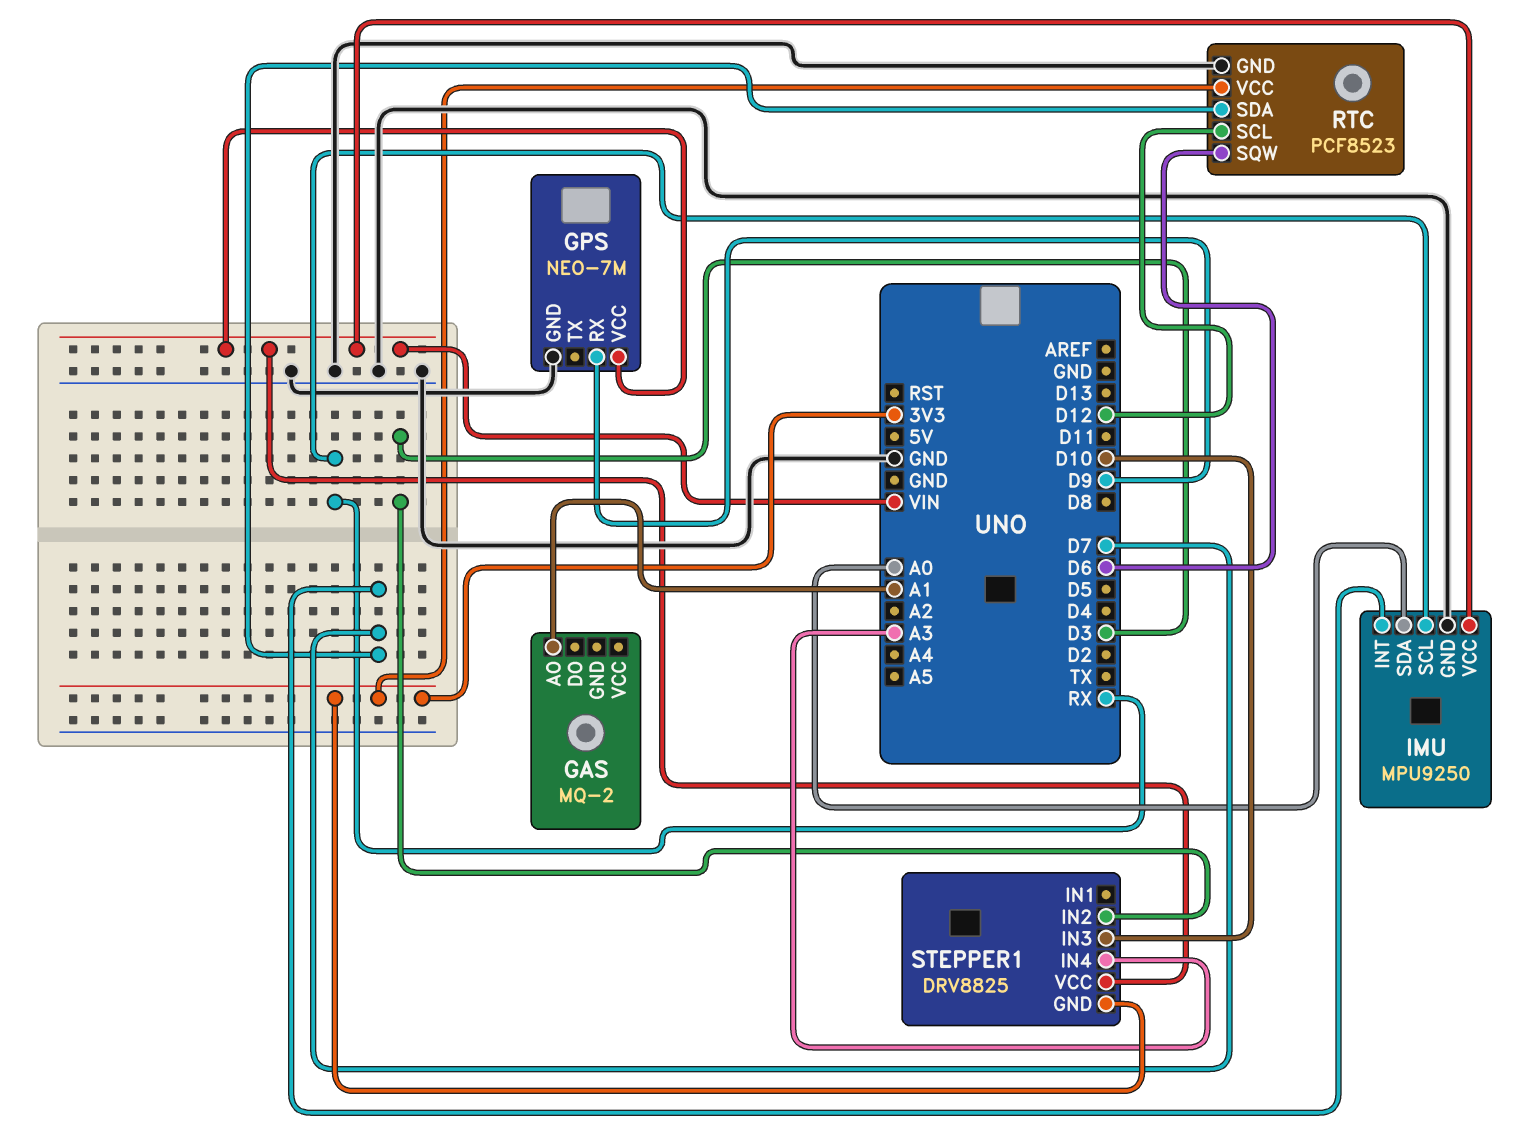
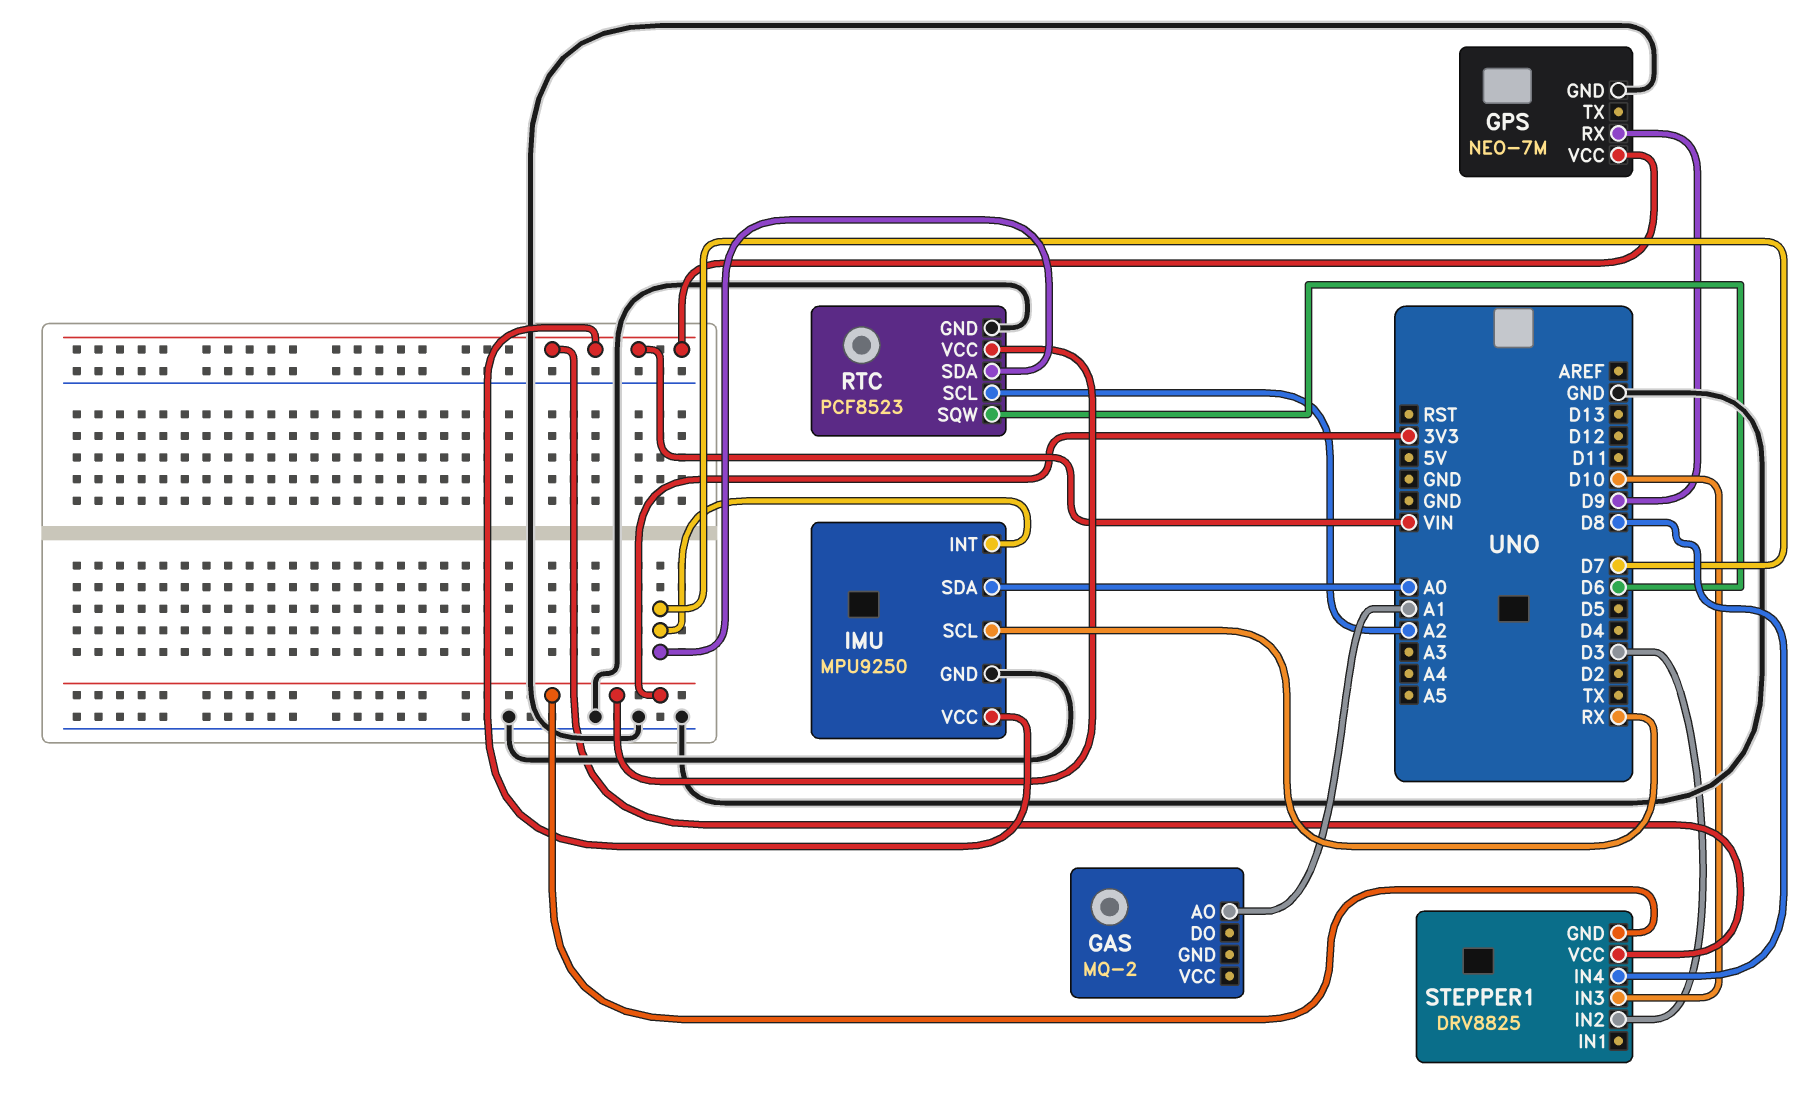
RTC pin SCL: D12 -> A2
STEPPER1 pin IN4: A3 -> D8

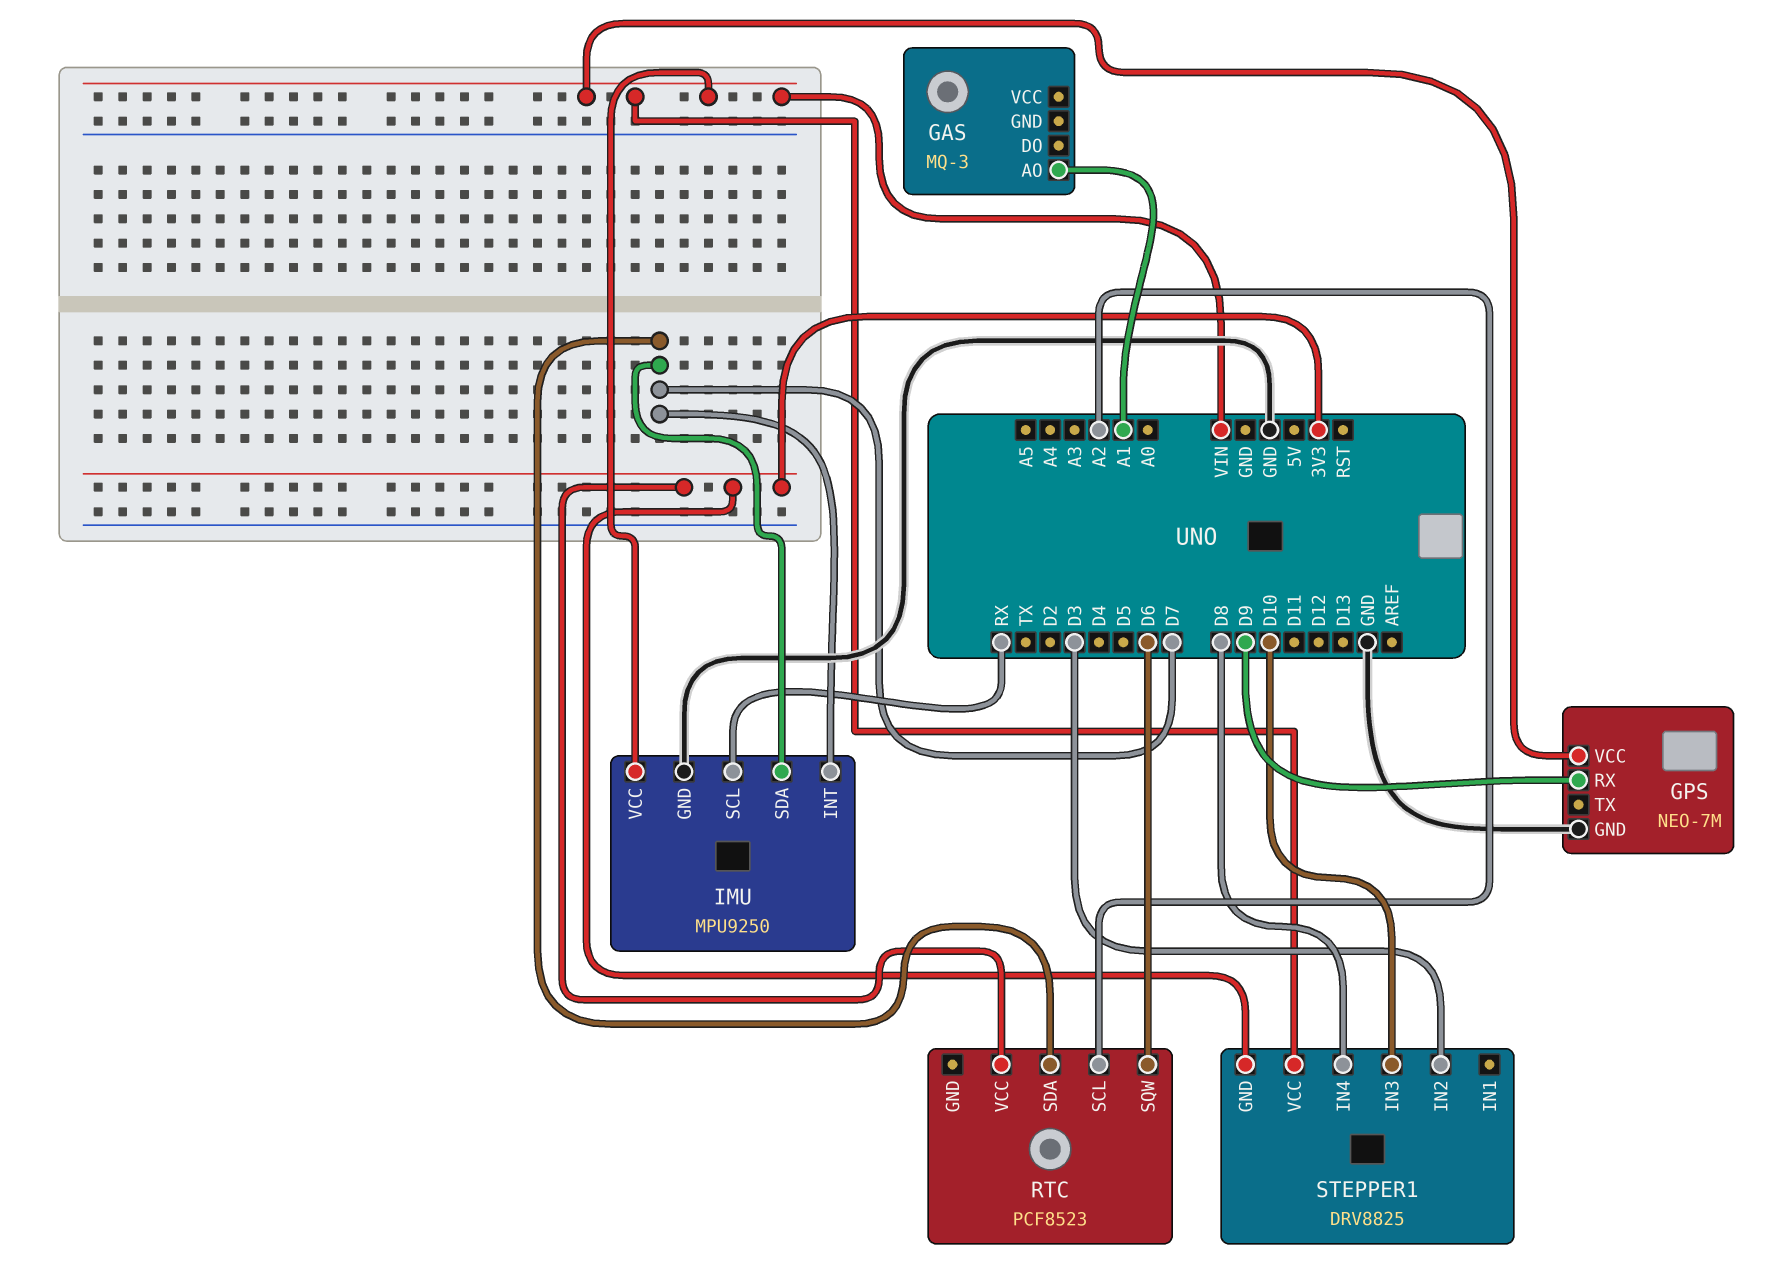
GAS: MQ-2 -> MQ-3
IMU pin SDA: A0 -> D7
RTC pin GND: GND -> none

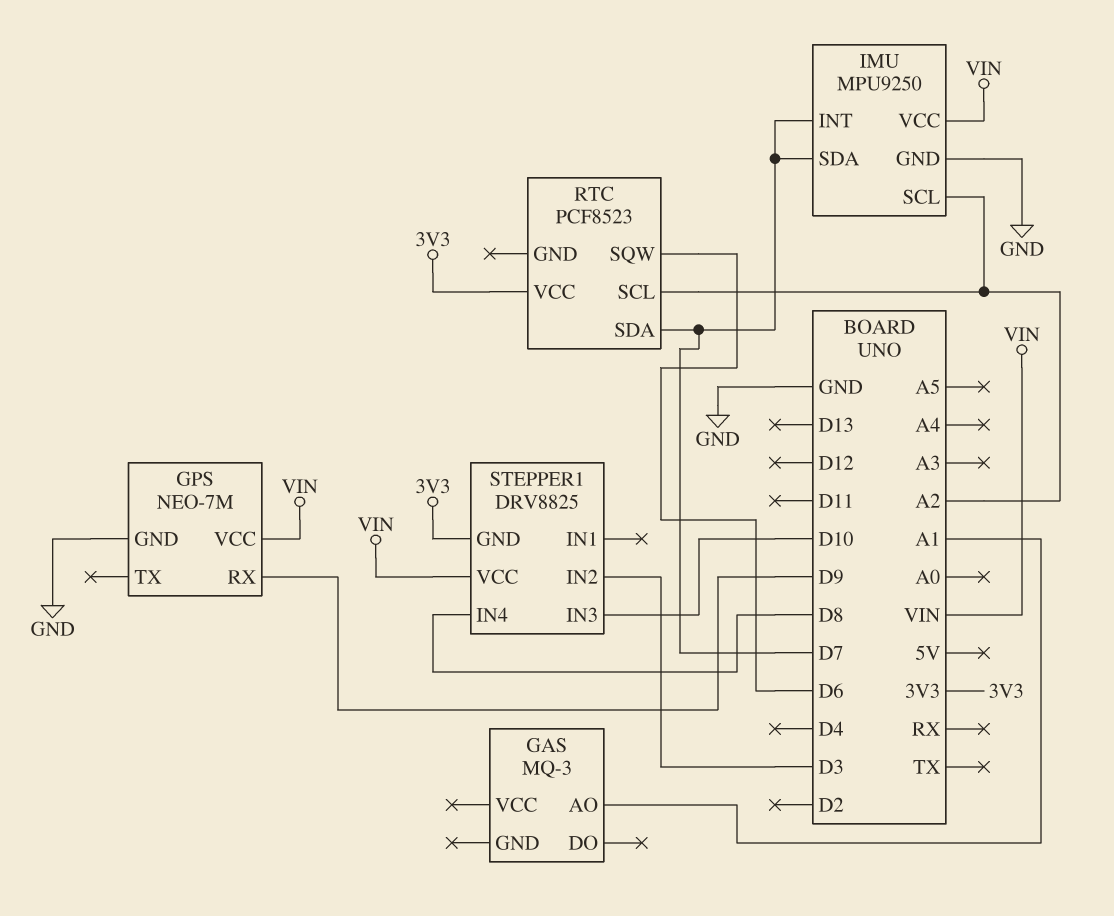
IMU pin SCL: RX -> A2

